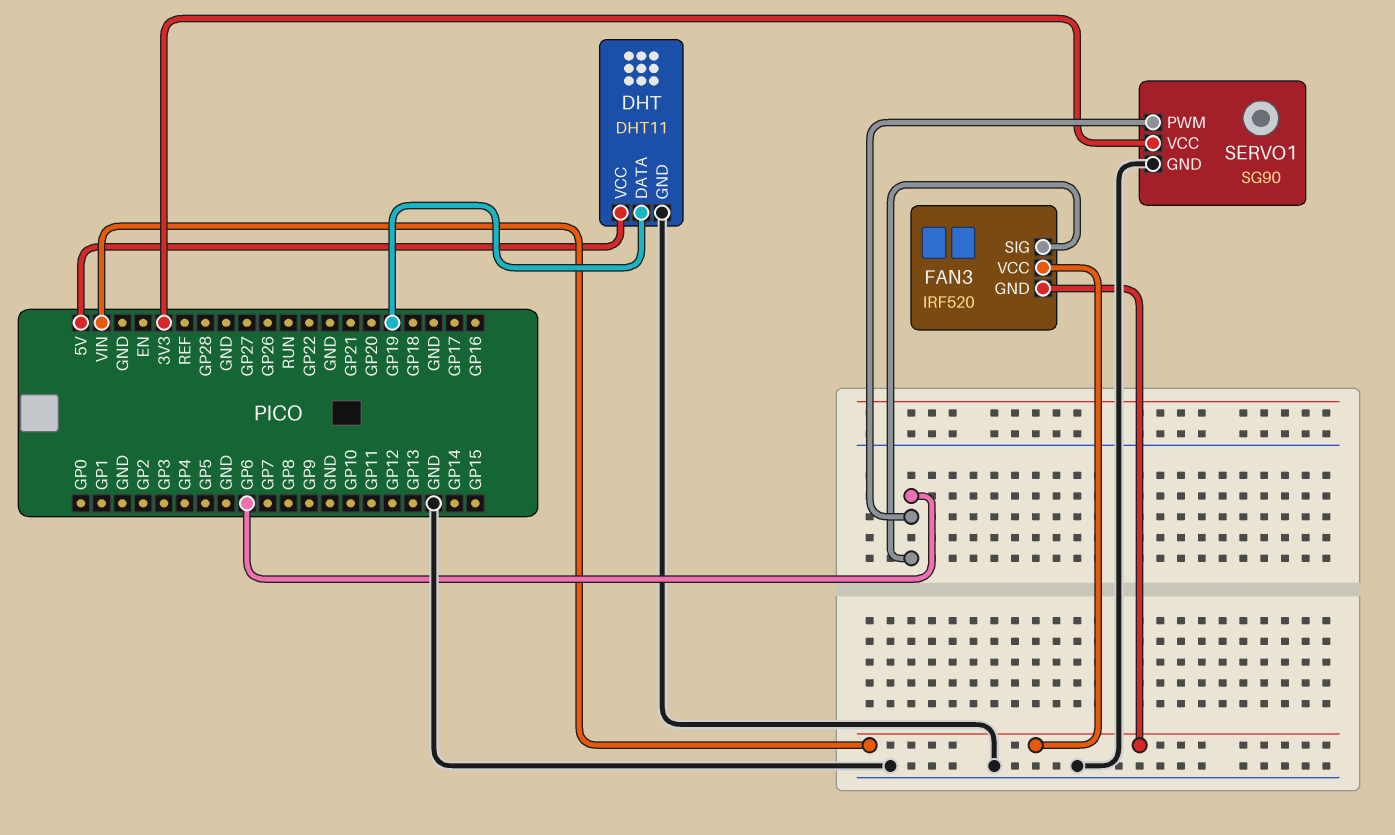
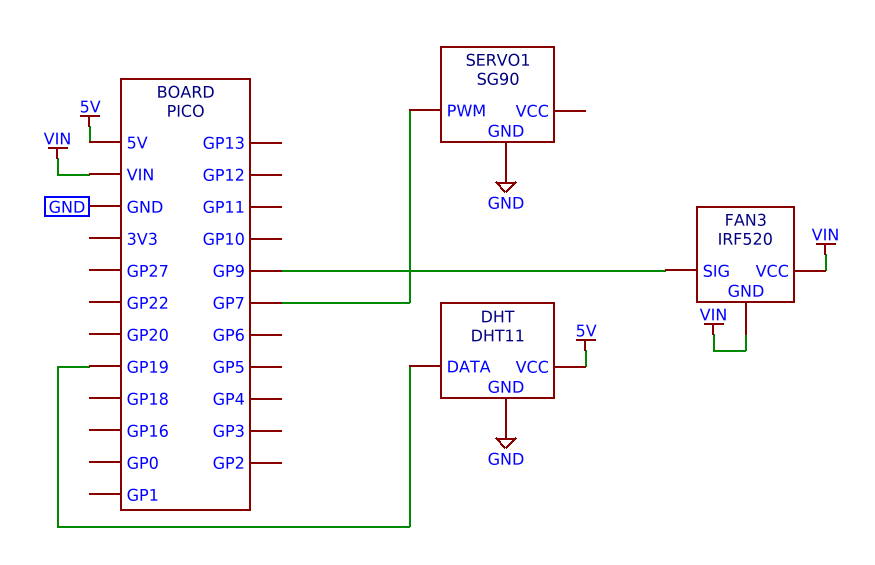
FAN3 pin SIG: GP6 -> GP9
SERVO1 pin PWM: GP6 -> GP7
SERVO1 pin VCC: 3V3 -> none

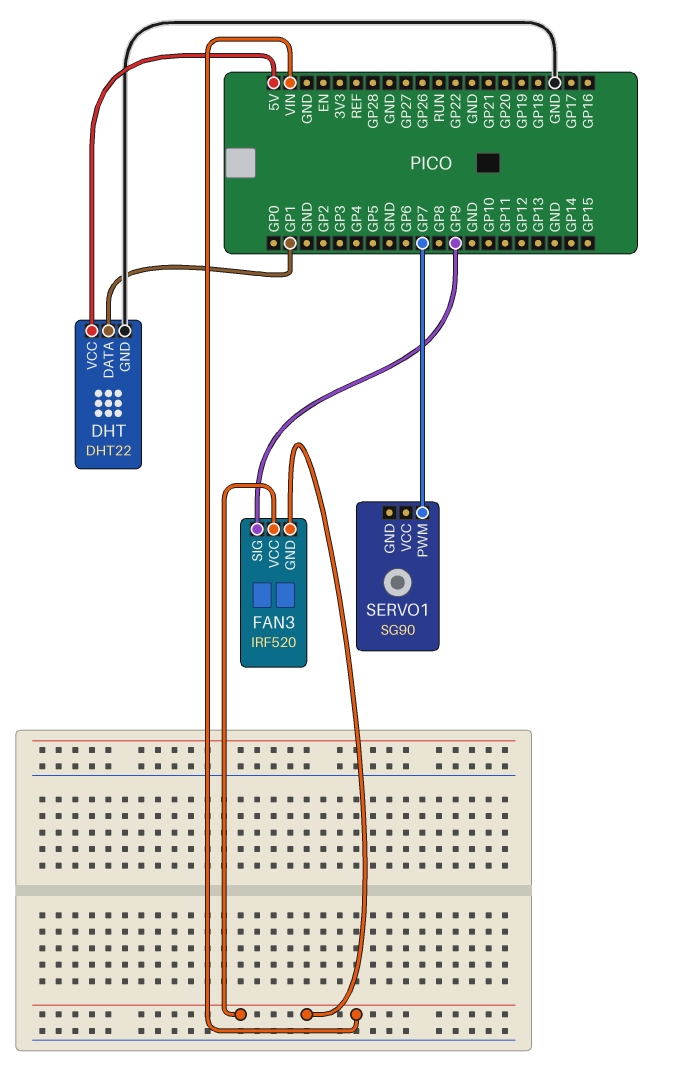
DHT: DHT11 -> DHT22
DHT pin DATA: GP19 -> GP1
SERVO1 pin GND: GND -> none

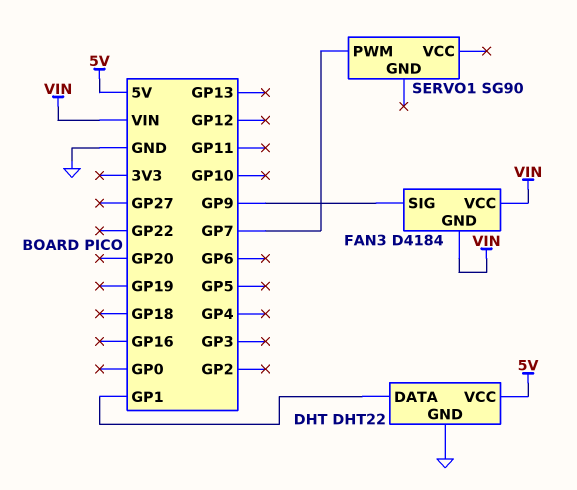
FAN3: IRF520 -> D4184

